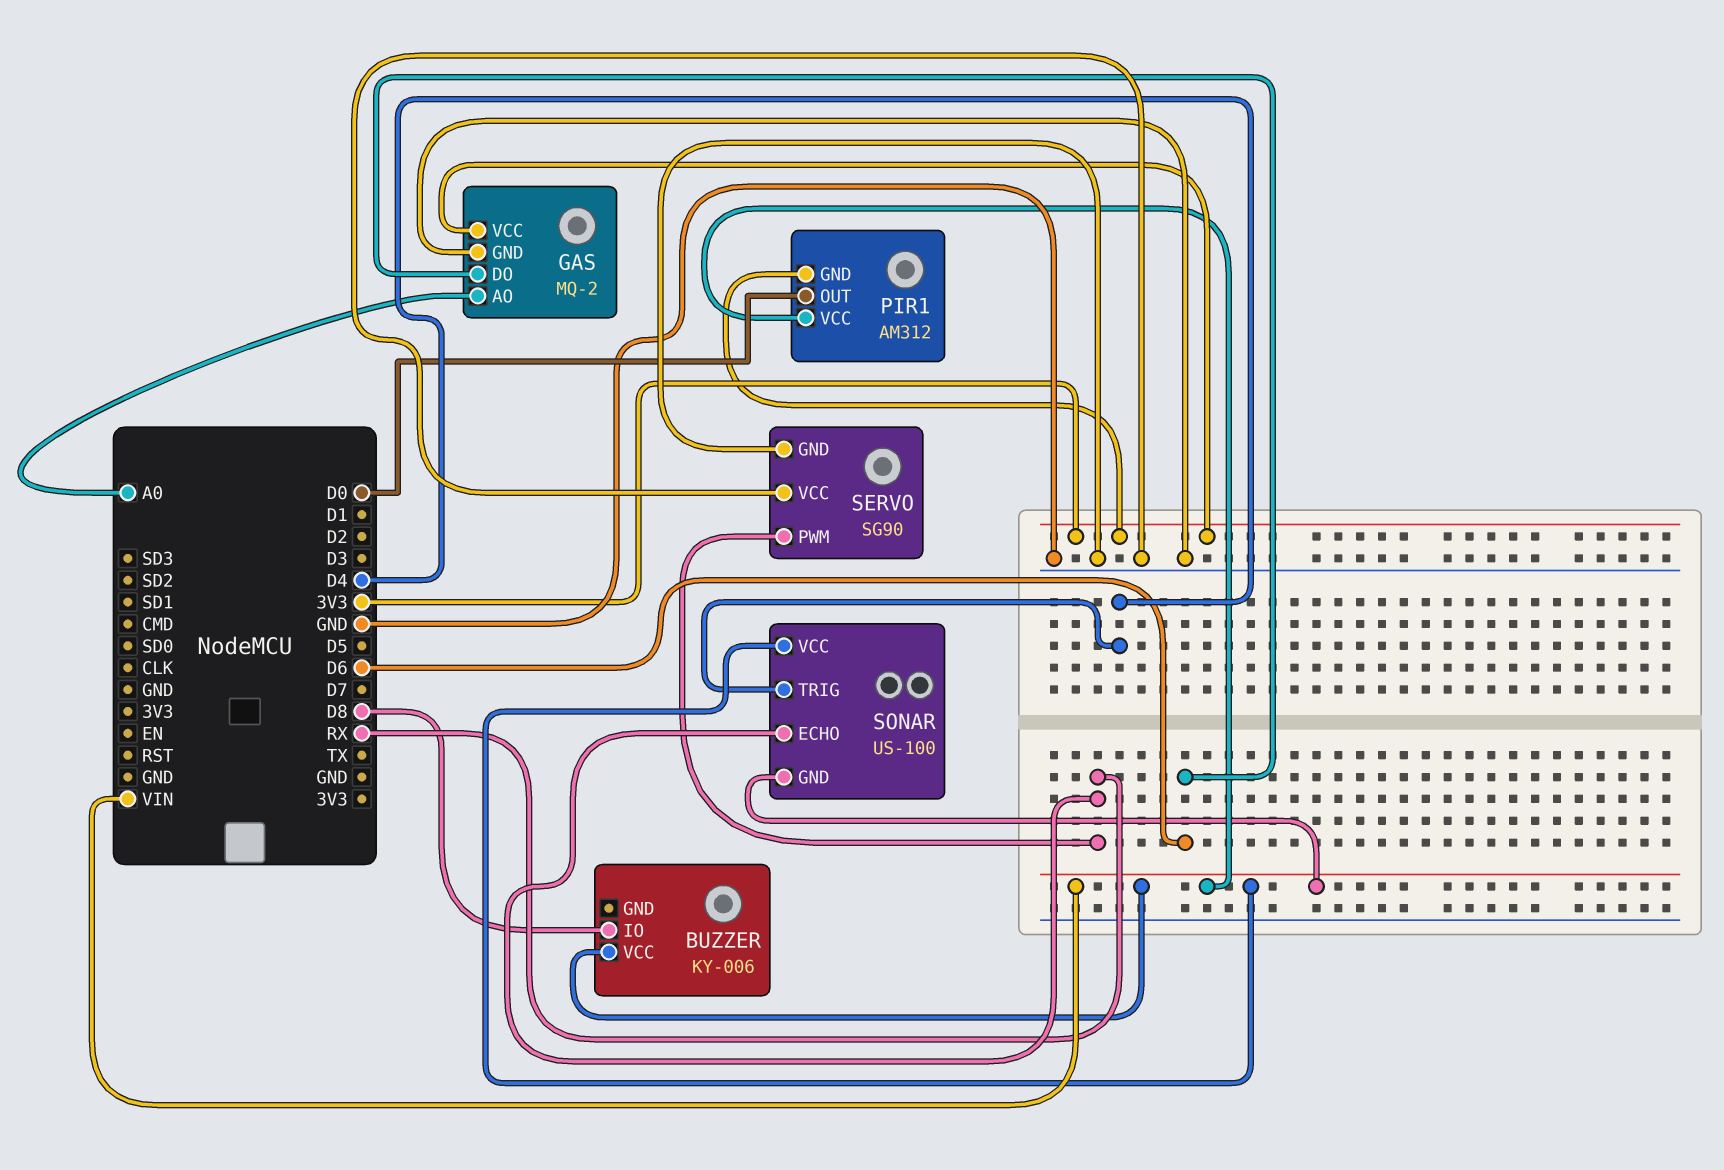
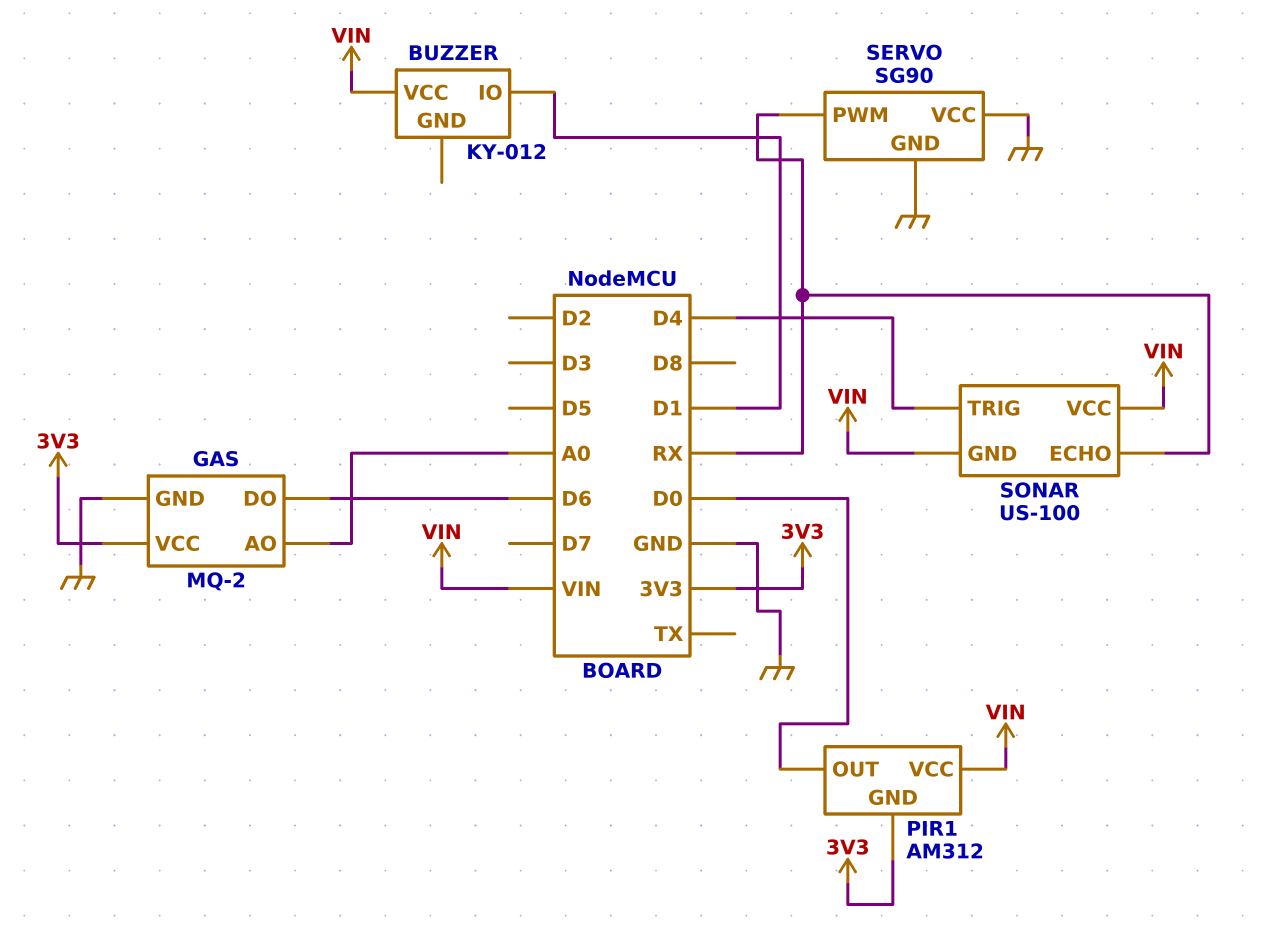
BUZZER: KY-006 -> KY-012
BUZZER pin IO: D8 -> D1

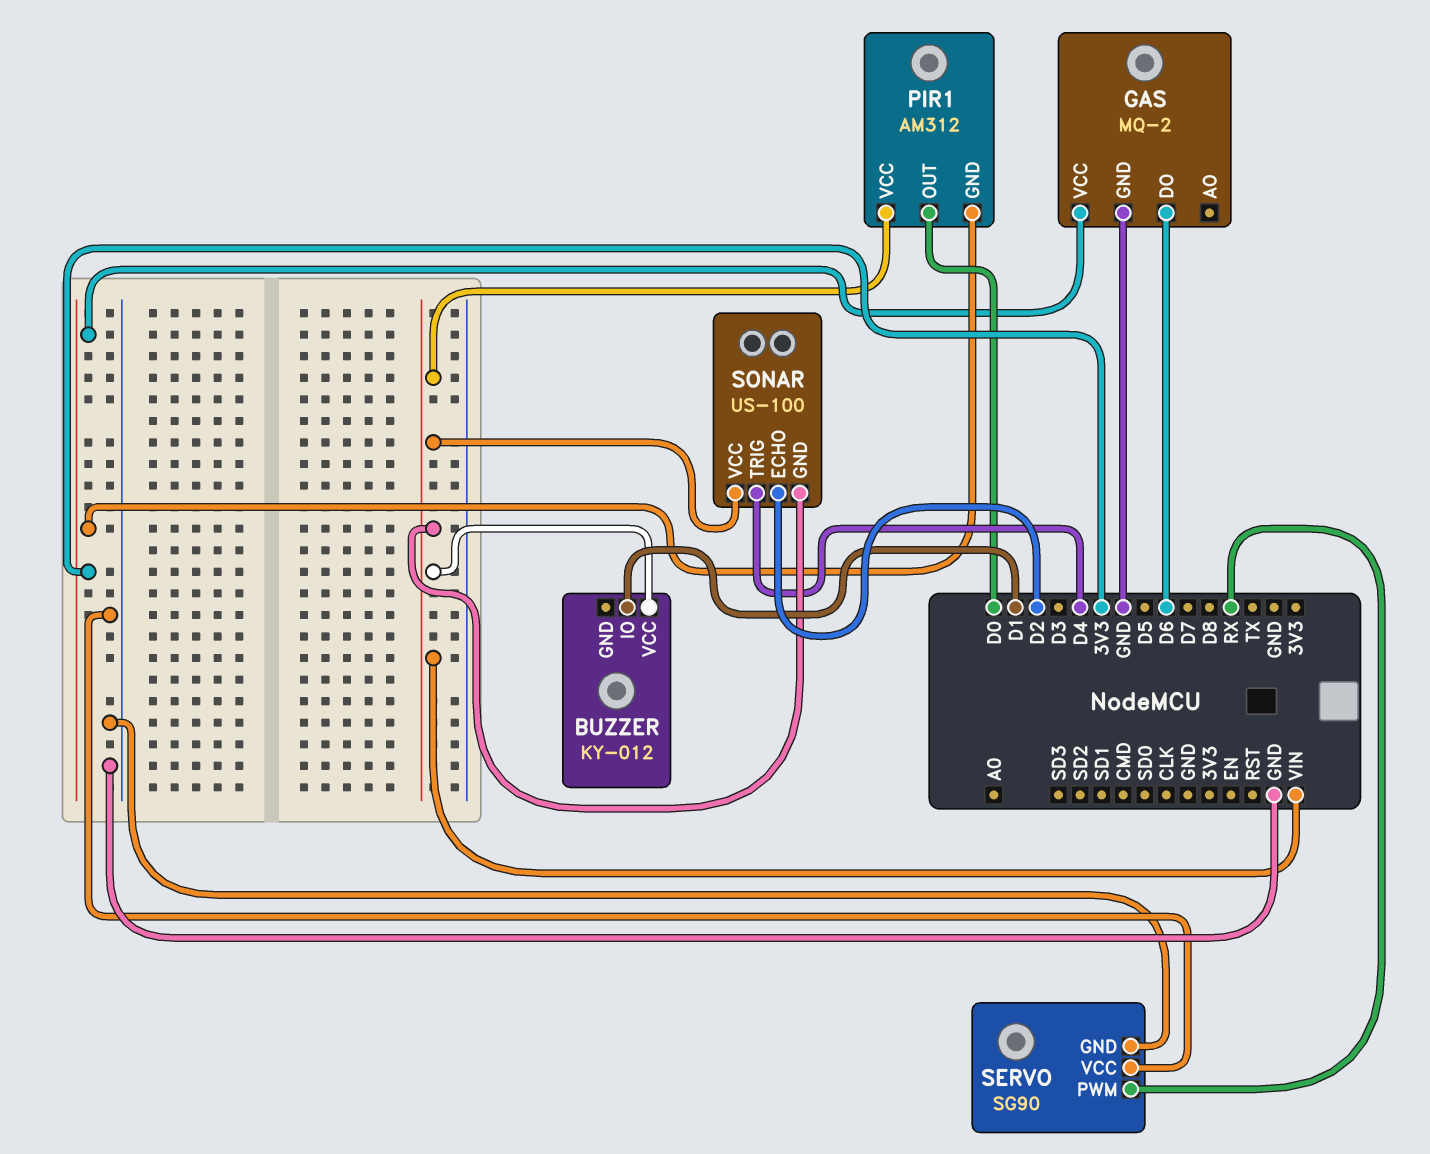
GAS pin AO: A0 -> none
SONAR pin ECHO: RX -> D2

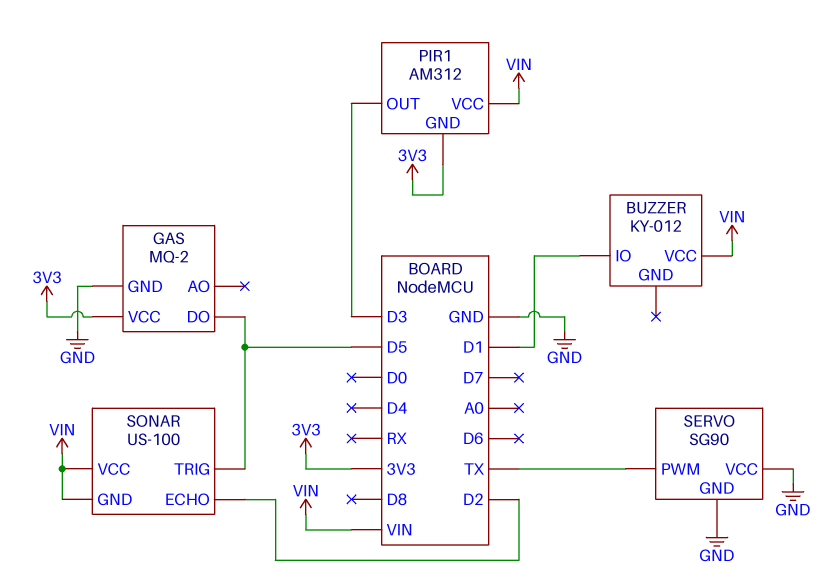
GAS pin DO: D6 -> D5
PIR1 pin OUT: D0 -> D3
SERVO pin PWM: RX -> TX
SONAR pin TRIG: D4 -> D5

